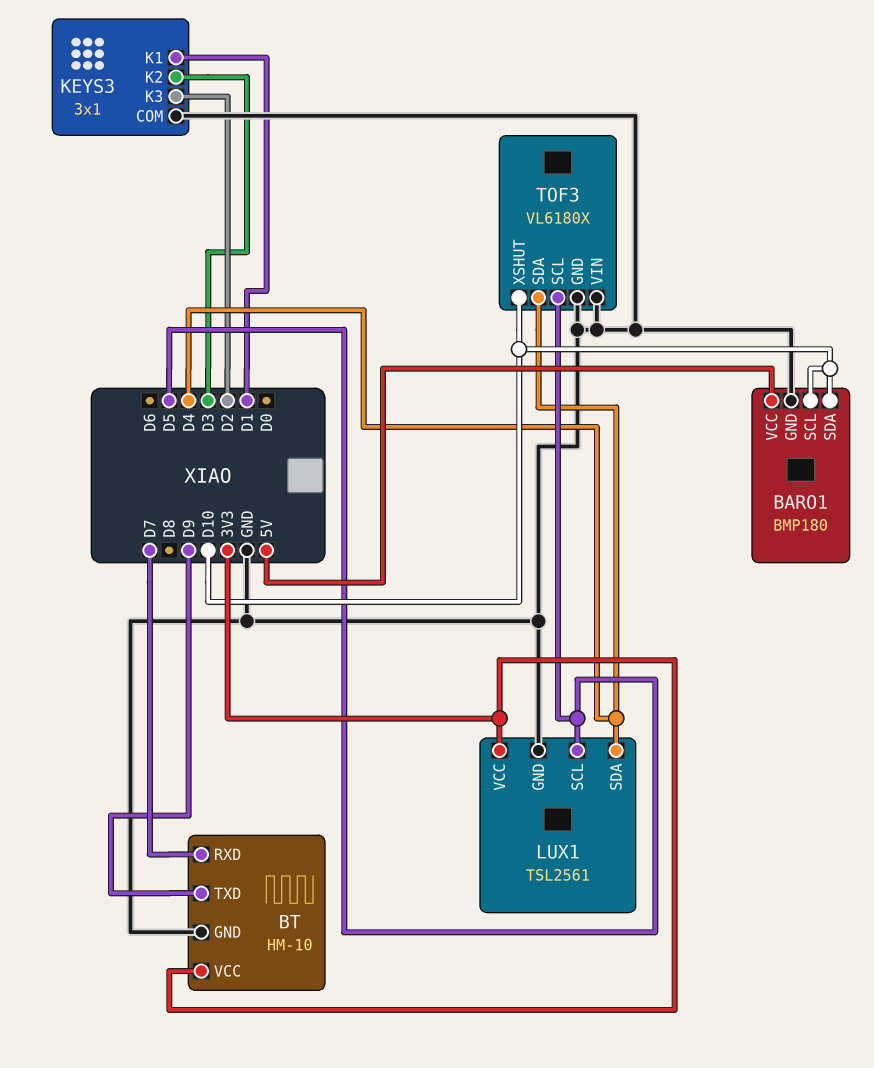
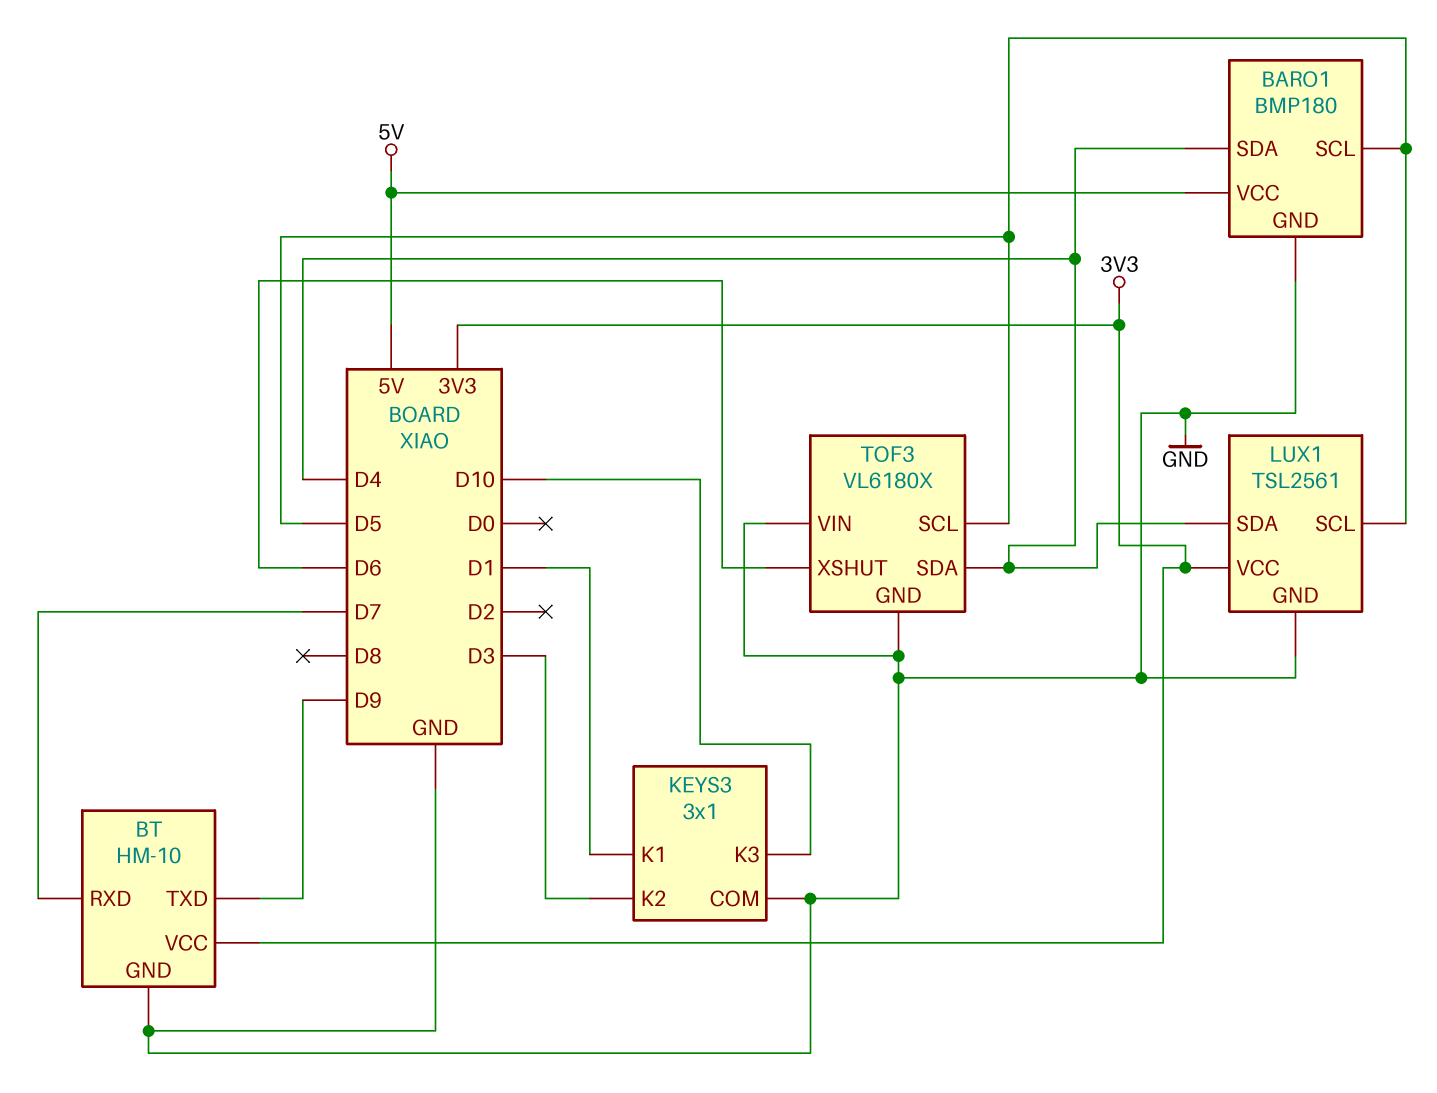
BARO1 pin SCL: D10 -> D5
BARO1 pin SDA: D10 -> D4
KEYS3 pin K3: D2 -> D10
TOF3 pin XSHUT: D10 -> D6

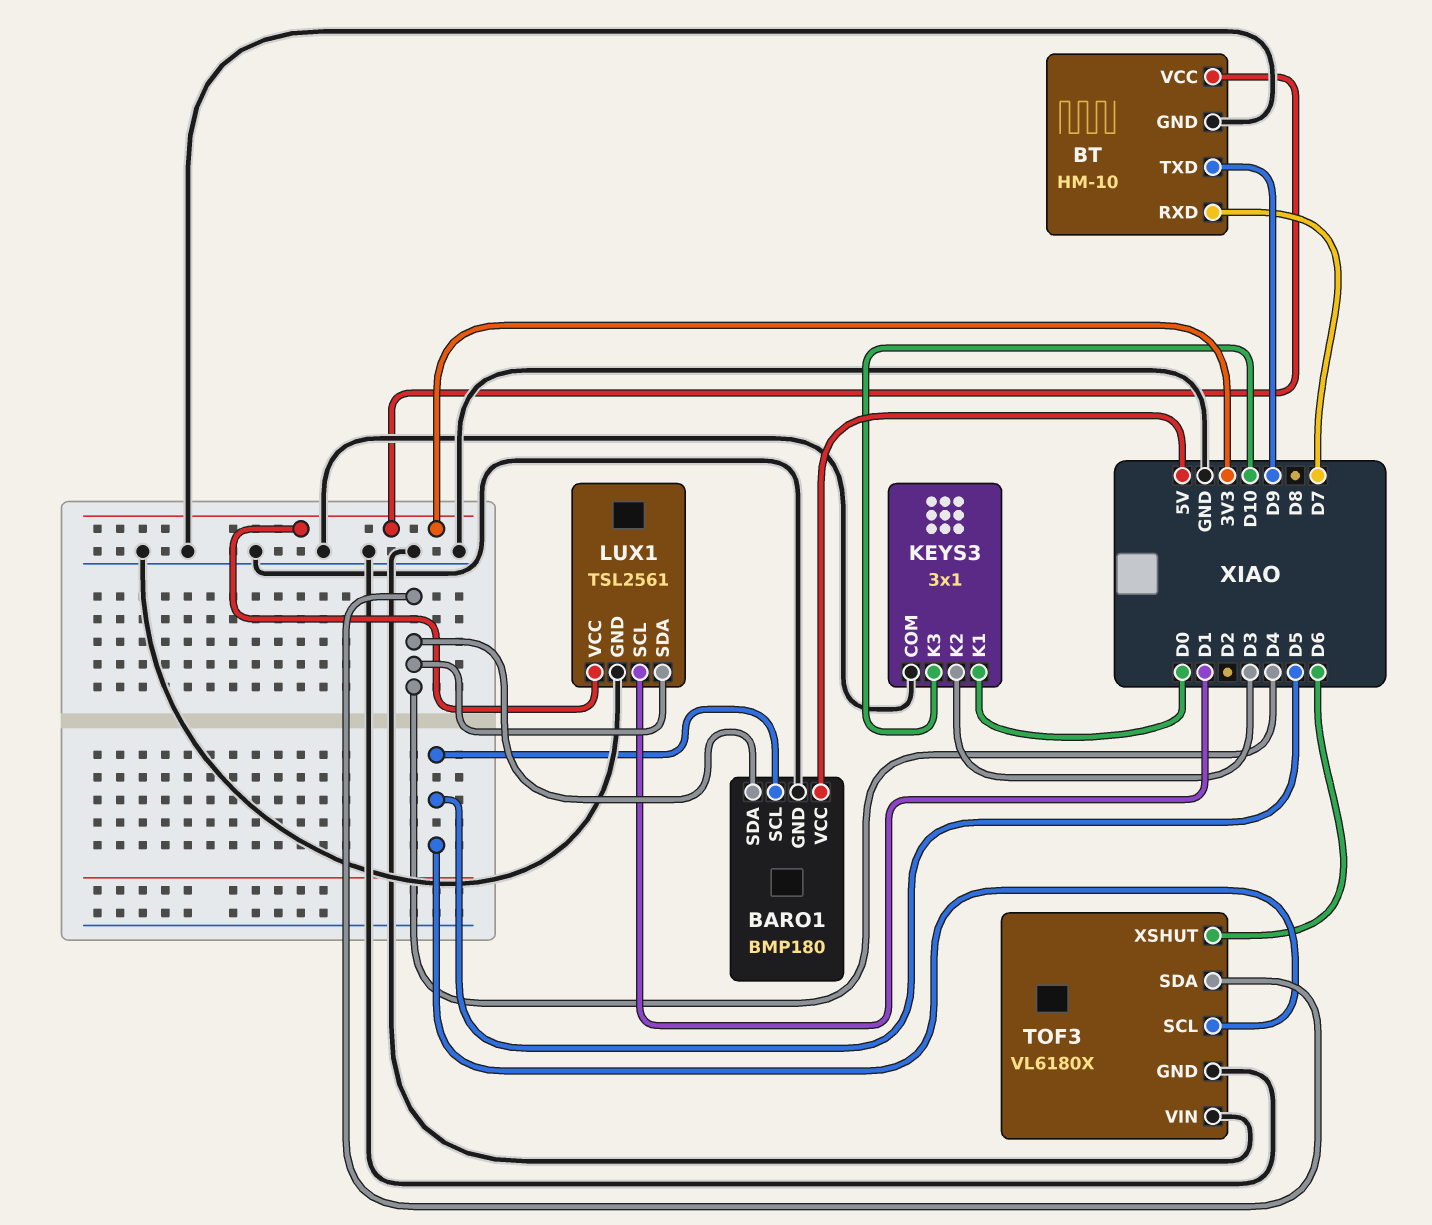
KEYS3 pin K1: D1 -> D0
LUX1 pin SCL: D5 -> D1

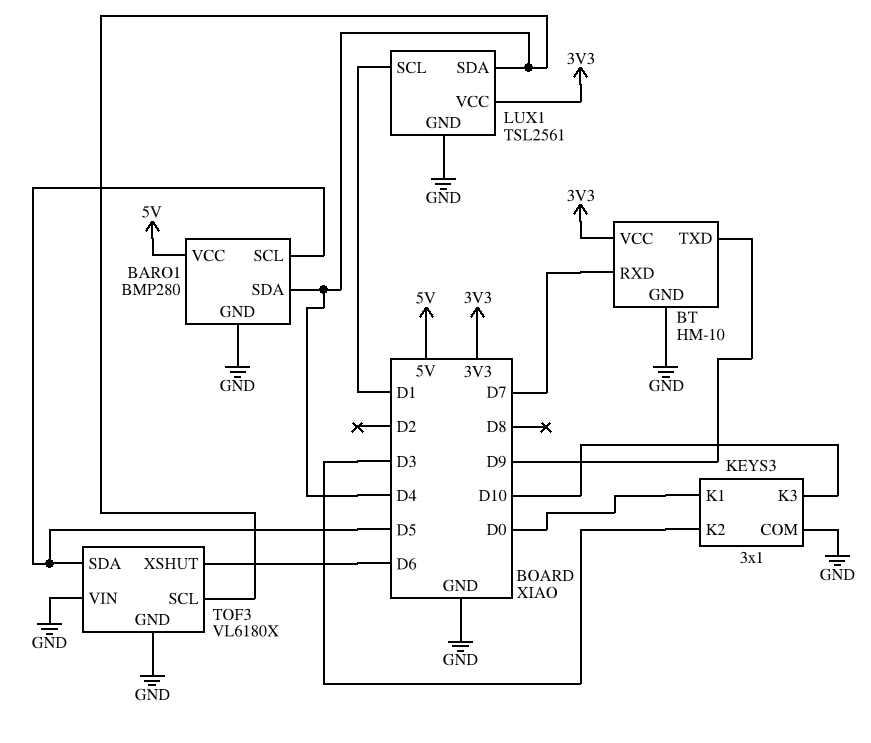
BARO1: BMP180 -> BMP280
TOF3 pin SCL: D5 -> D4
TOF3 pin SDA: D4 -> D5

